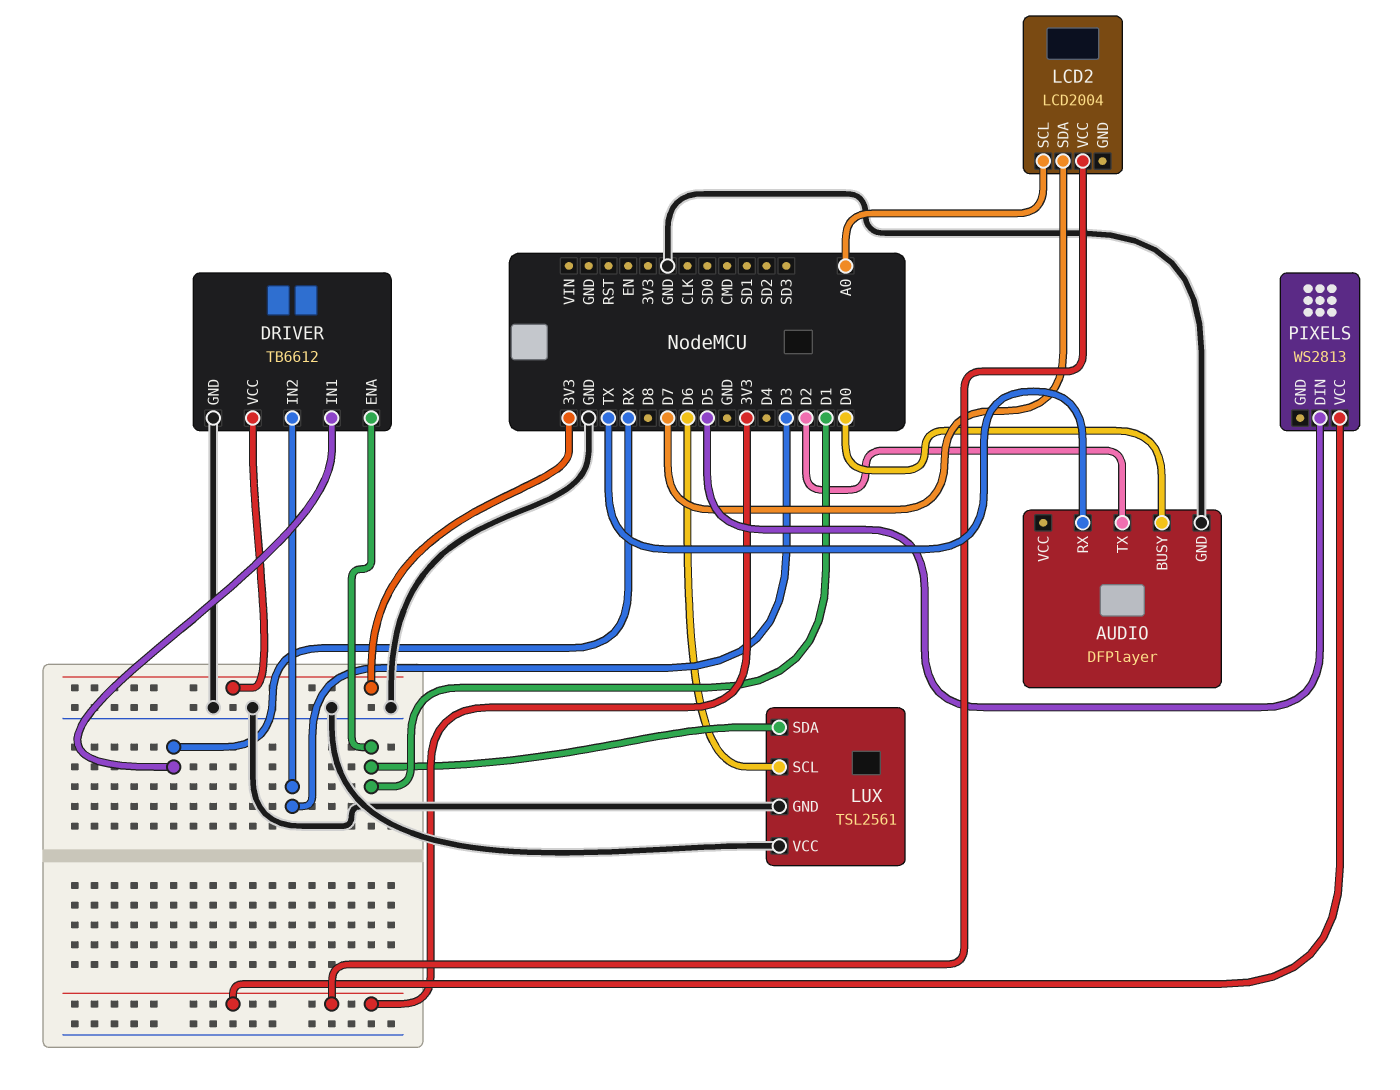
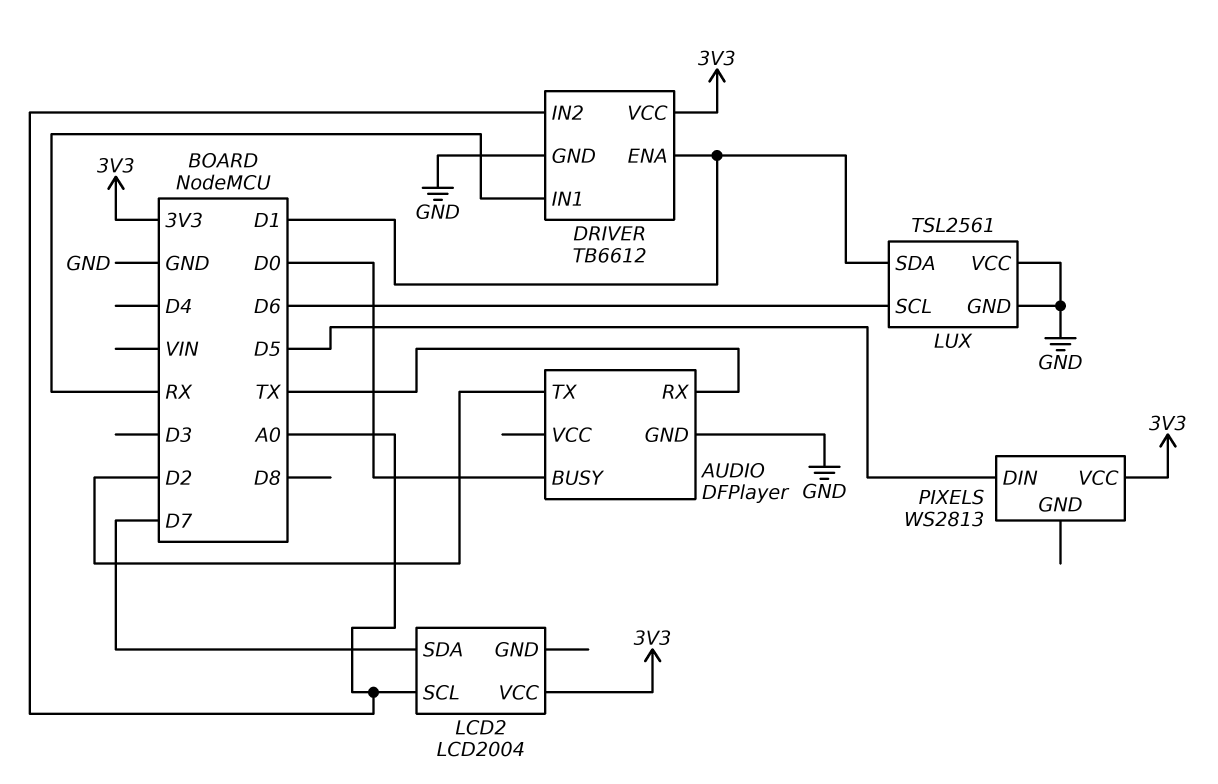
DRIVER pin IN2: D3 -> A0

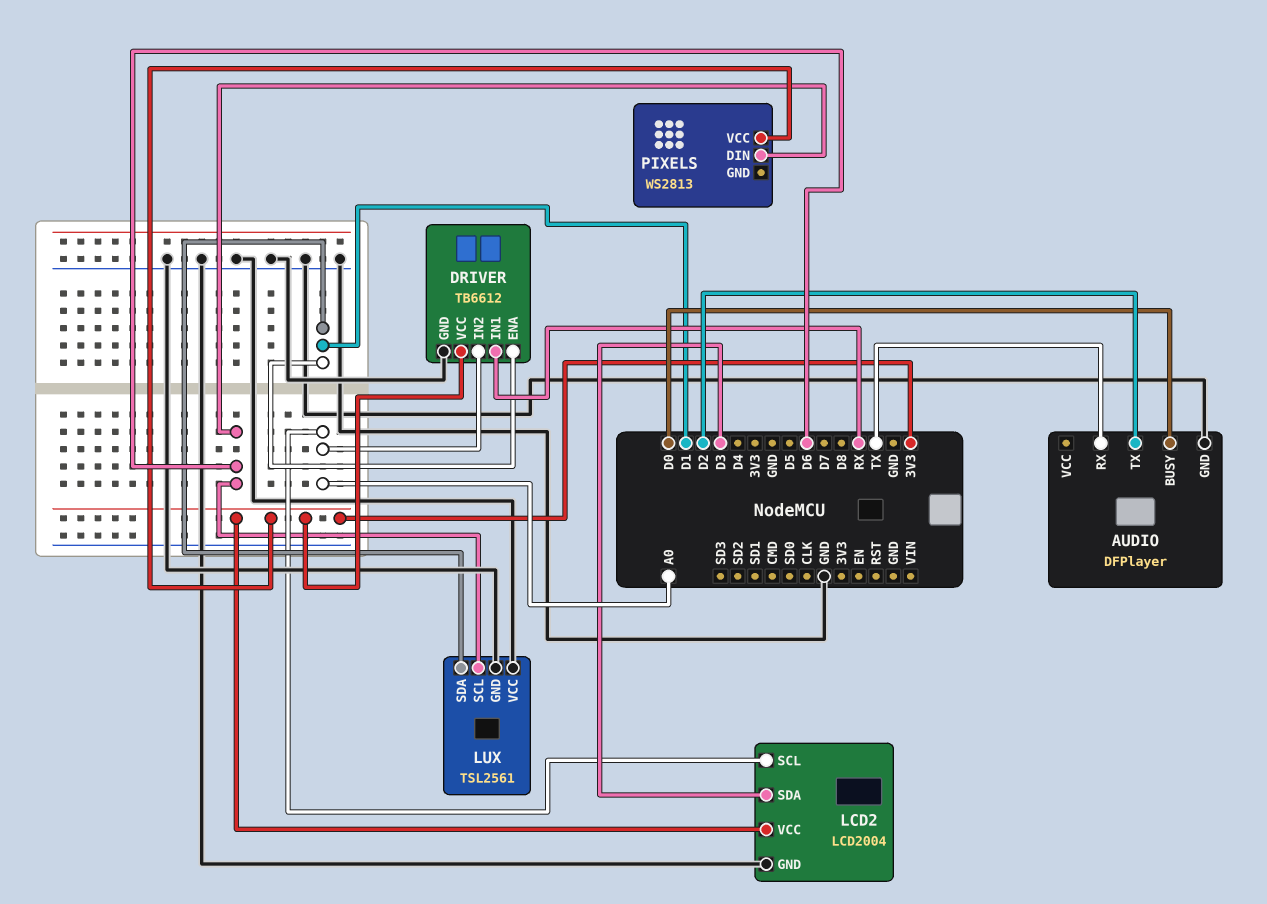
LCD2 pin GND: none -> GND
LCD2 pin SDA: D7 -> D3
PIXELS pin DIN: D5 -> D6

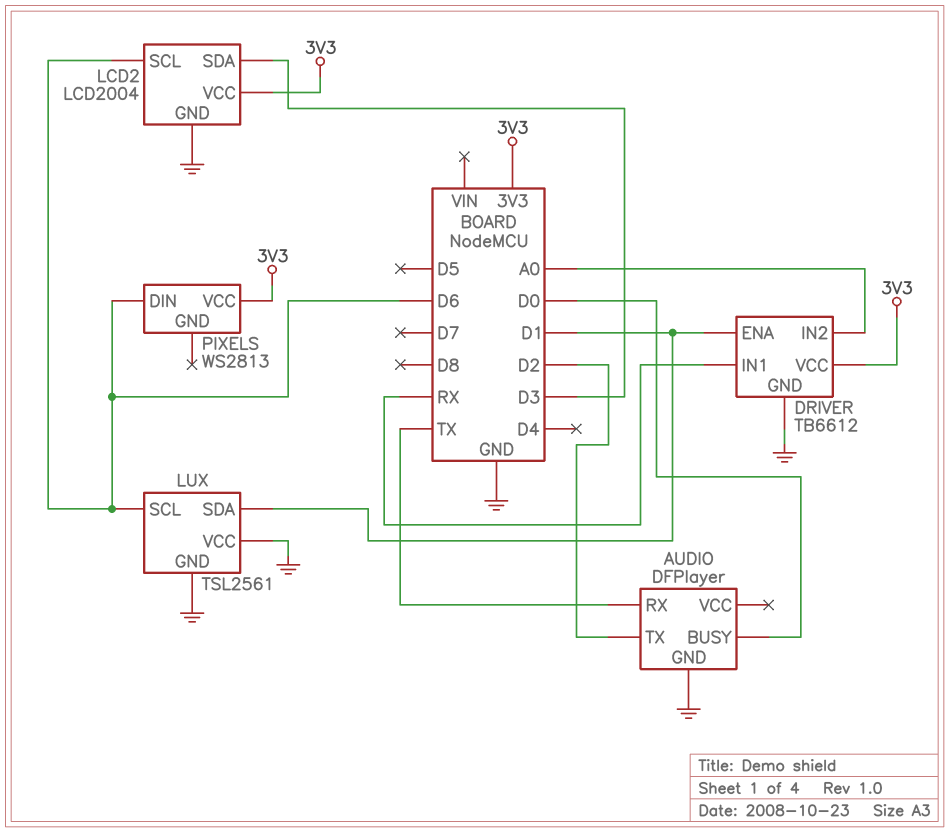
LCD2 pin SCL: A0 -> D6

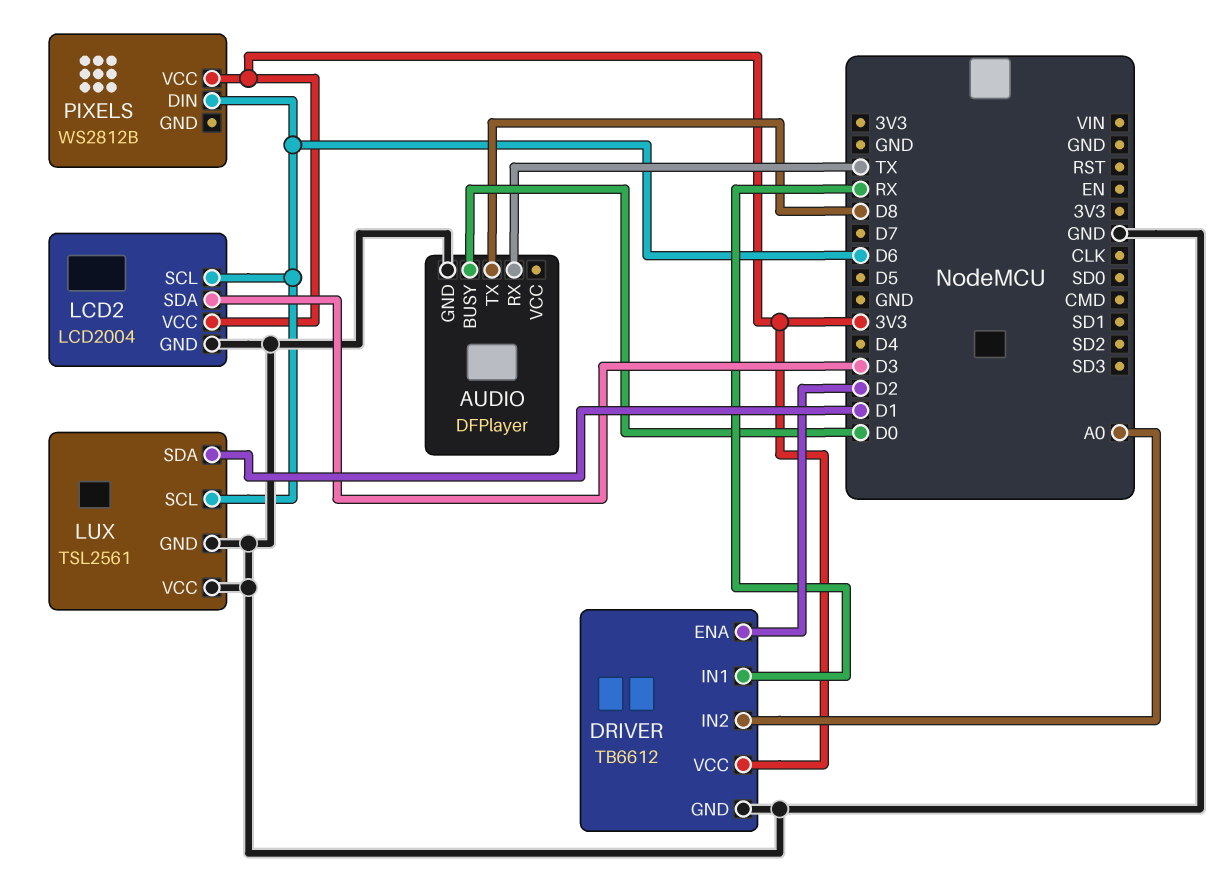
AUDIO pin TX: D2 -> D8
DRIVER pin ENA: D1 -> D2
PIXELS: WS2813 -> WS2812B

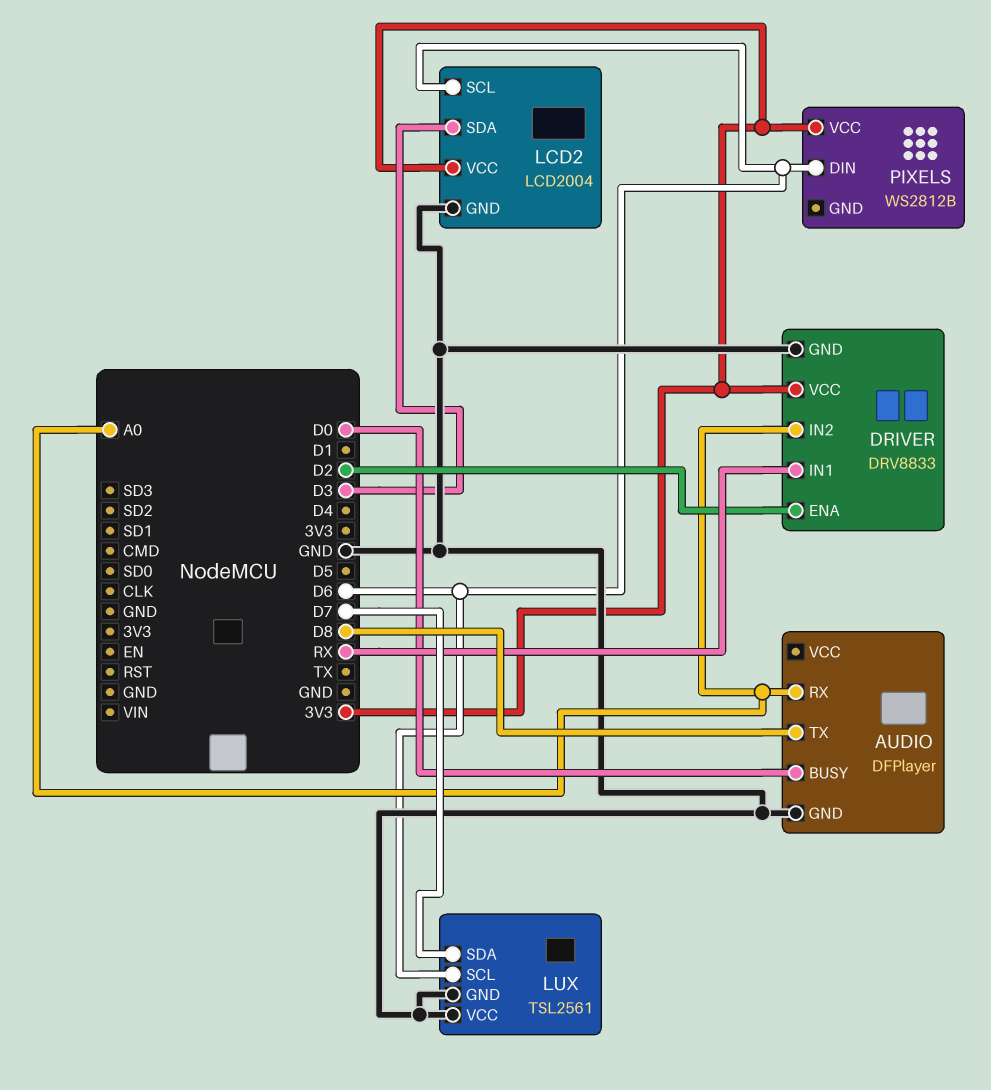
AUDIO pin RX: TX -> A0
DRIVER: TB6612 -> DRV8833
LUX pin SDA: D1 -> D7

